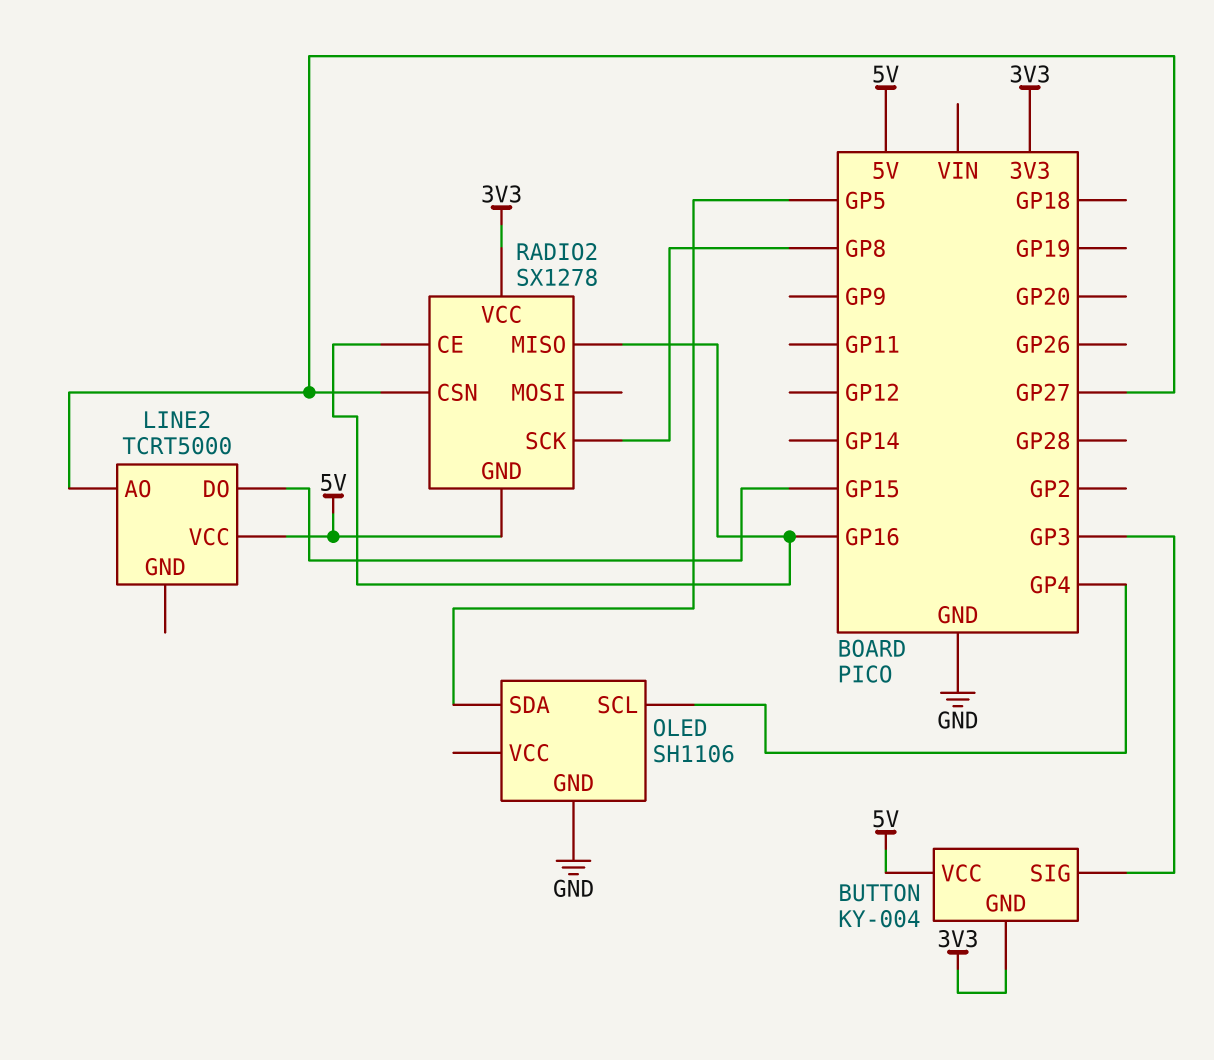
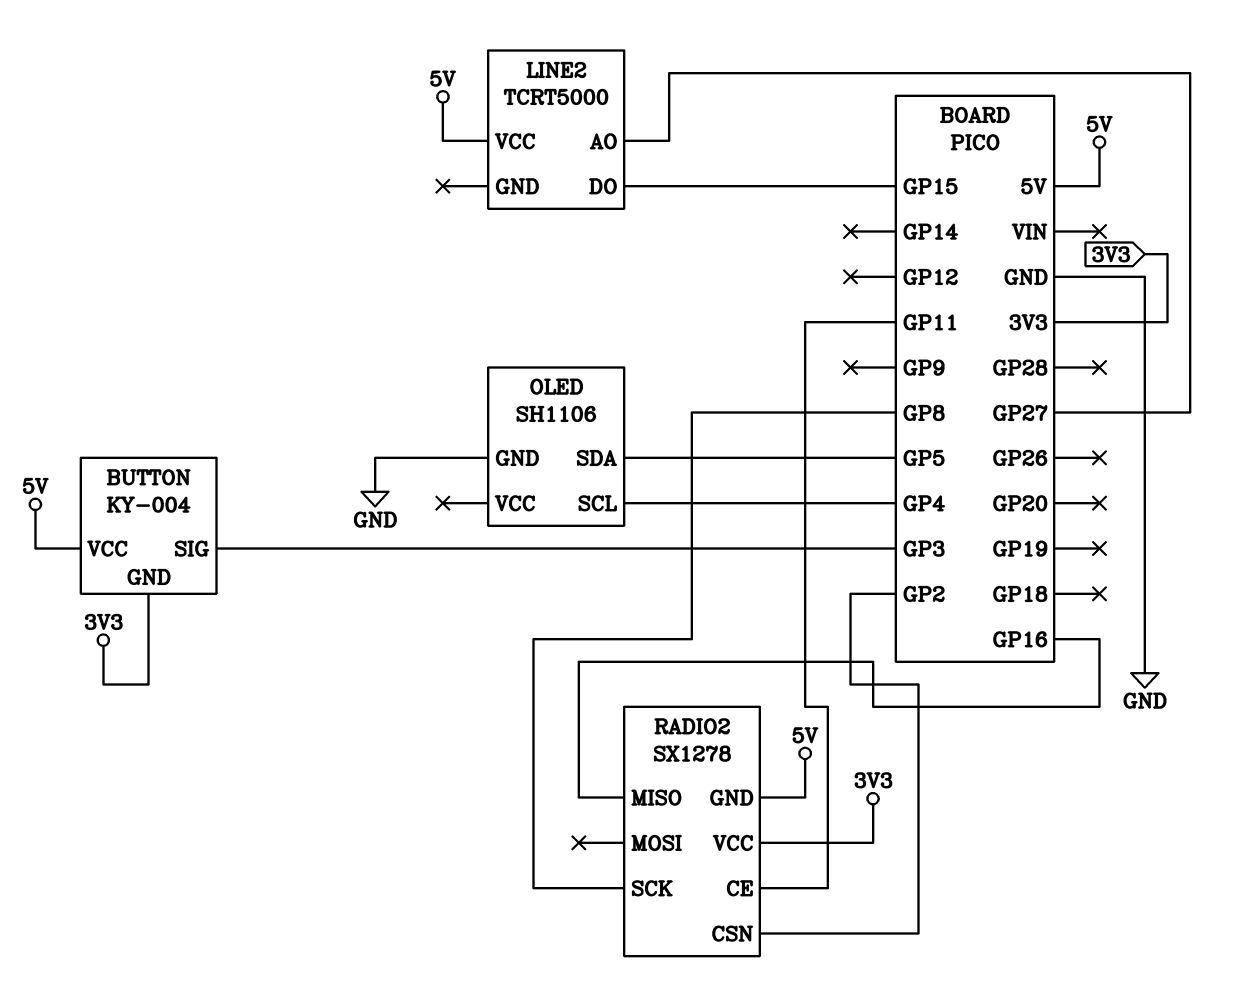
RADIO2 pin CE: GP16 -> GP11
RADIO2 pin CSN: GP27 -> GP2

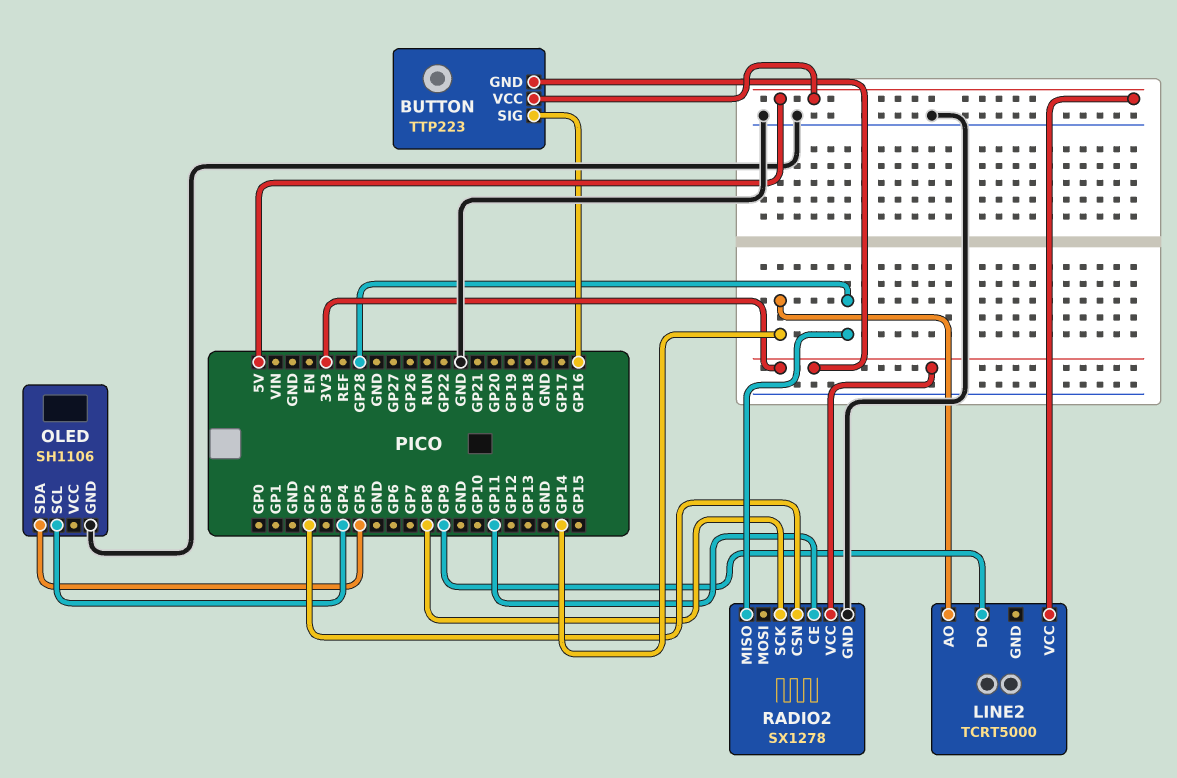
BUTTON: KY-004 -> TTP223
BUTTON pin SIG: GP3 -> GP16
LINE2 pin AO: GP27 -> GP14
LINE2 pin DO: GP15 -> GP9
RADIO2 pin GND: 5V -> GND
RADIO2 pin MISO: GP16 -> GP28

